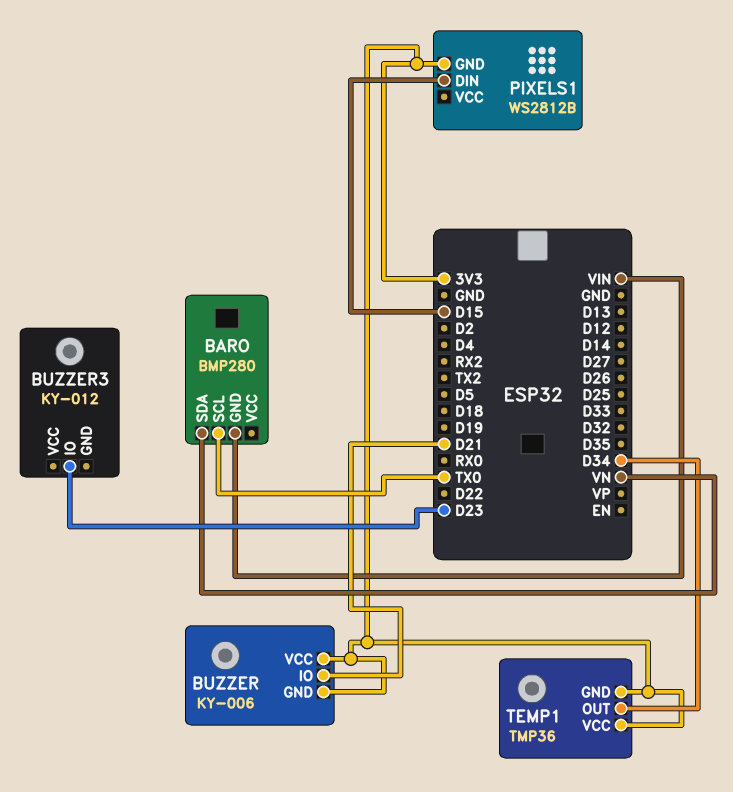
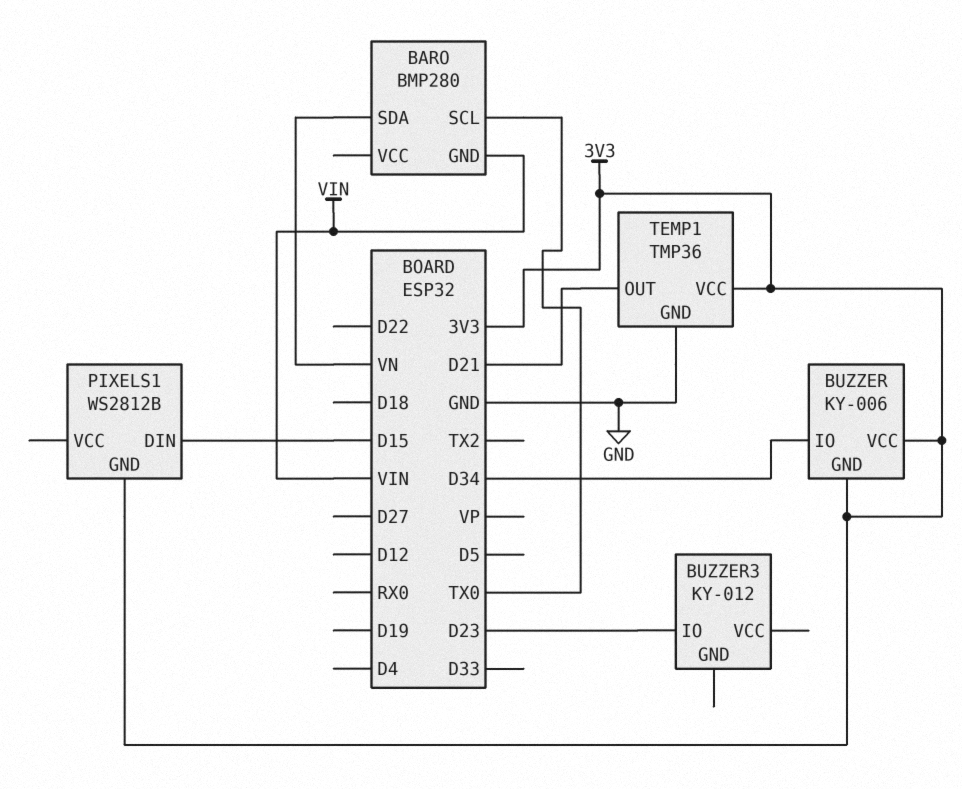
BUZZER pin IO: D21 -> D34
TEMP1 pin GND: 3V3 -> GND
TEMP1 pin OUT: D34 -> D21

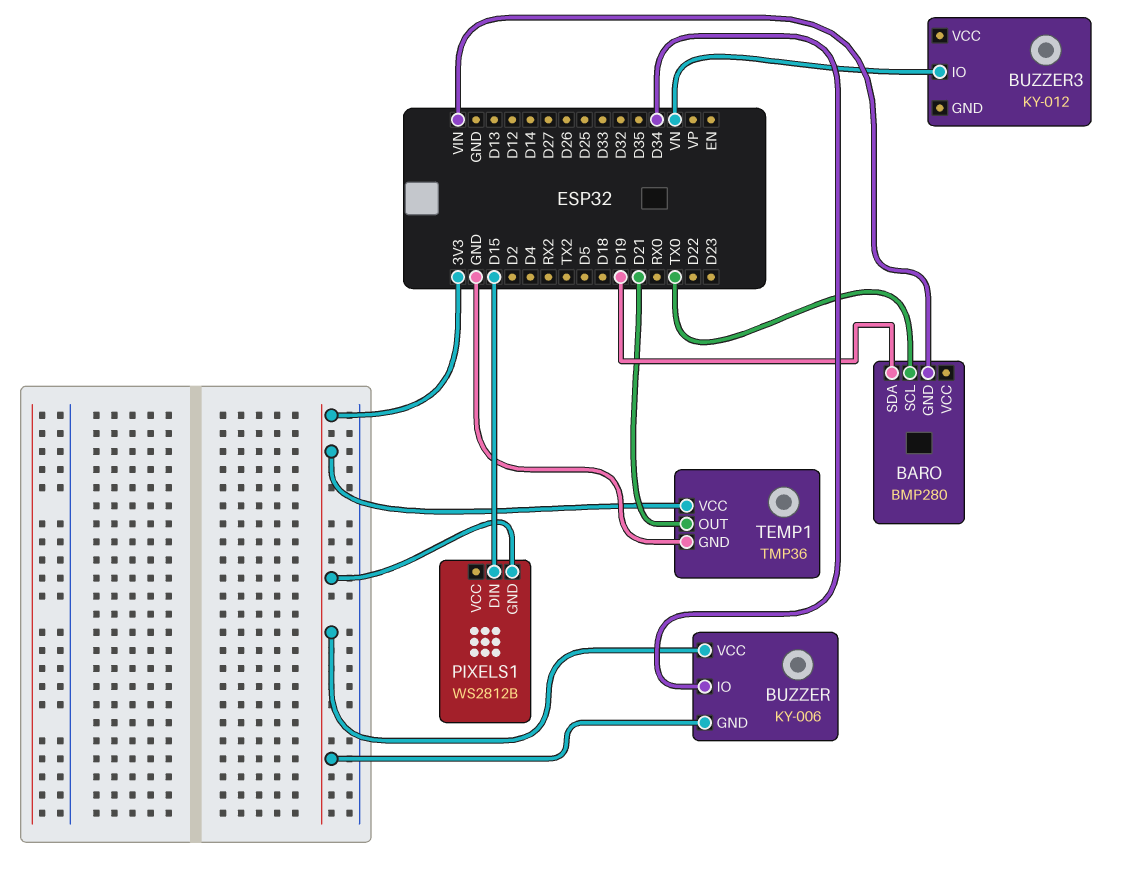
BARO pin SDA: VN -> D19
BUZZER3 pin IO: D23 -> VN

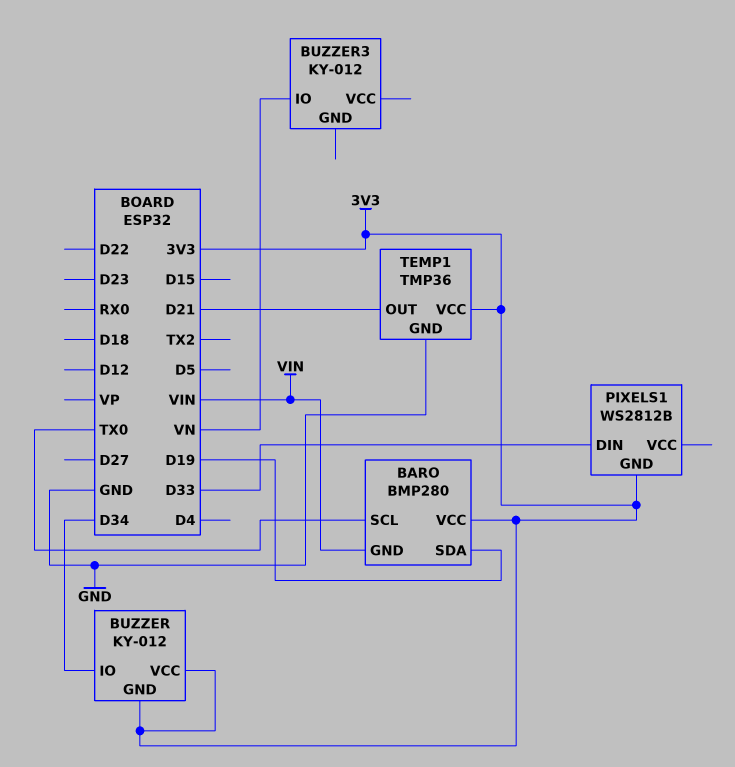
BARO pin VCC: none -> 3V3
BUZZER: KY-006 -> KY-012
PIXELS1 pin DIN: D15 -> D33

